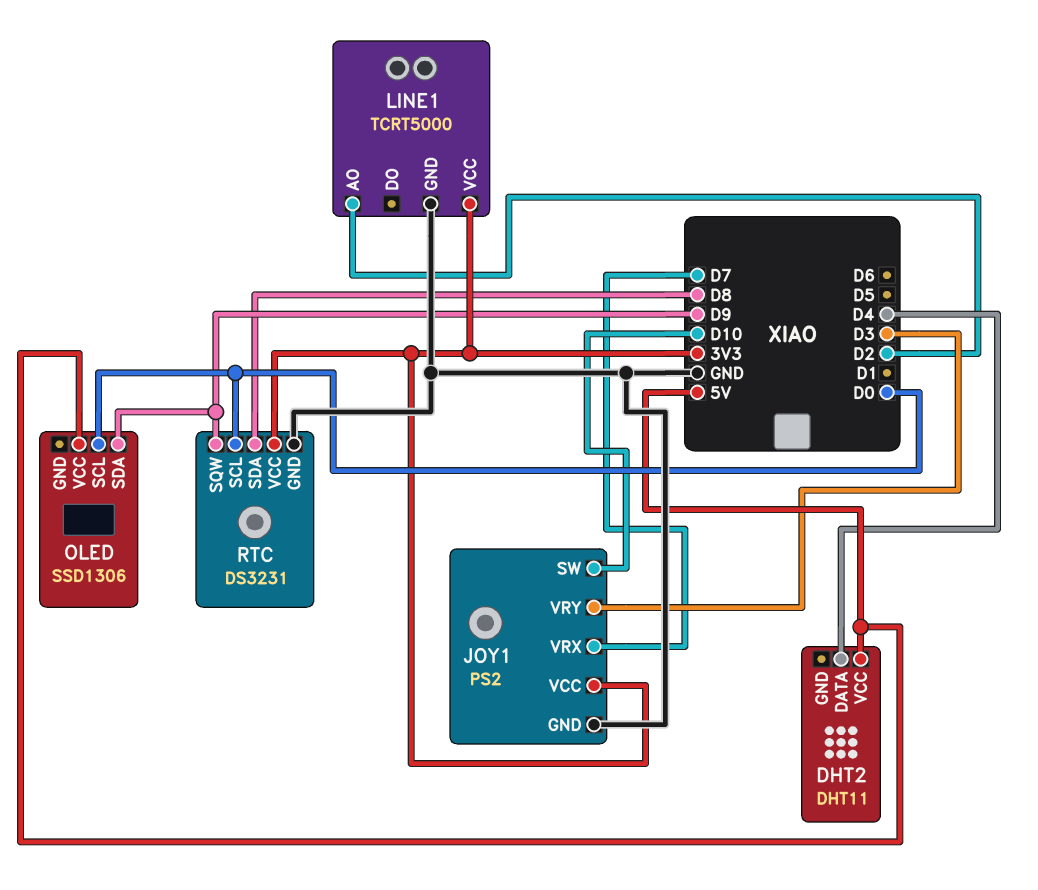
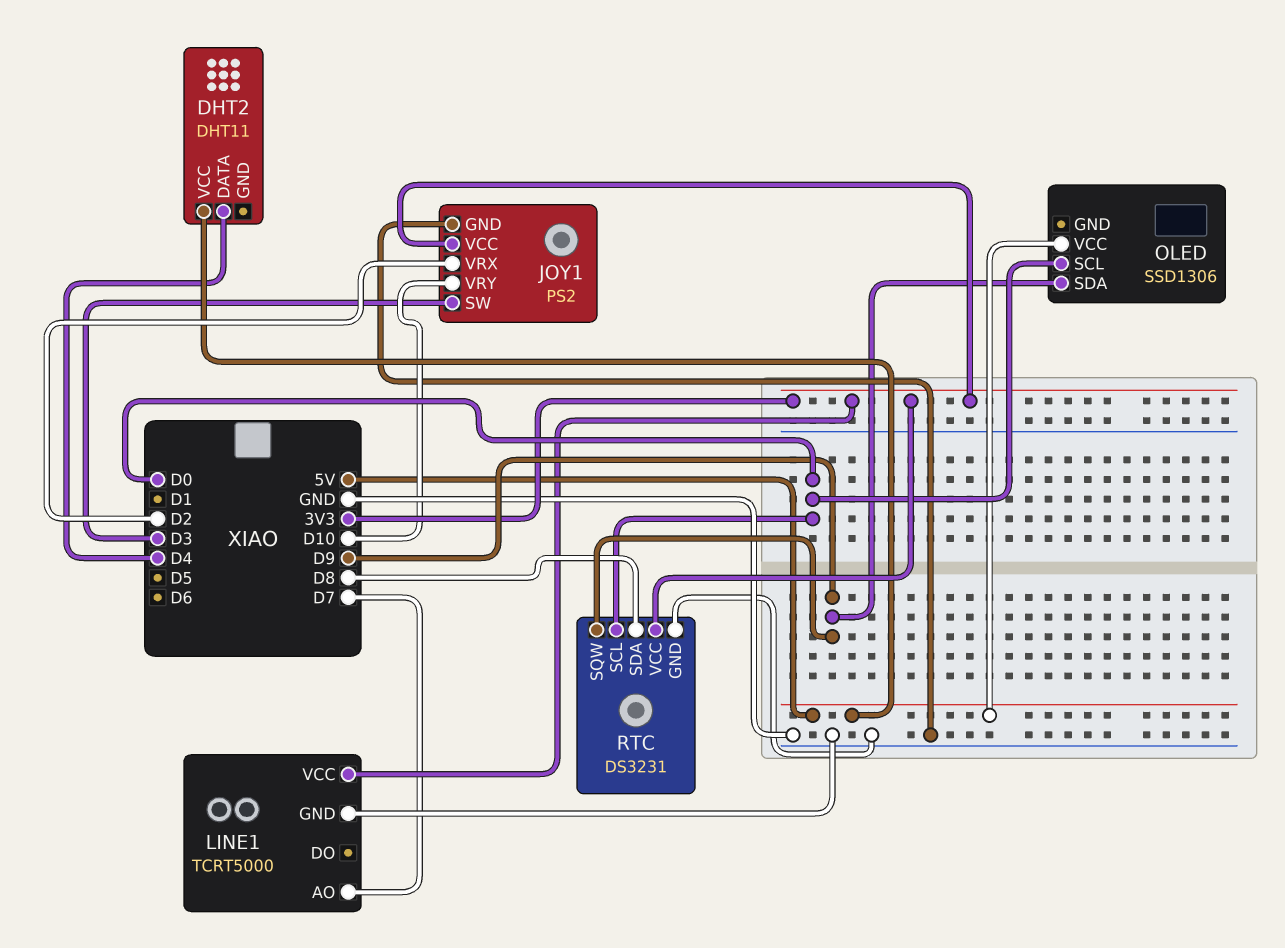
JOY1 pin SW: D10 -> D3
JOY1 pin VRX: D7 -> D2
JOY1 pin VRY: D3 -> D10
LINE1 pin AO: D2 -> D7

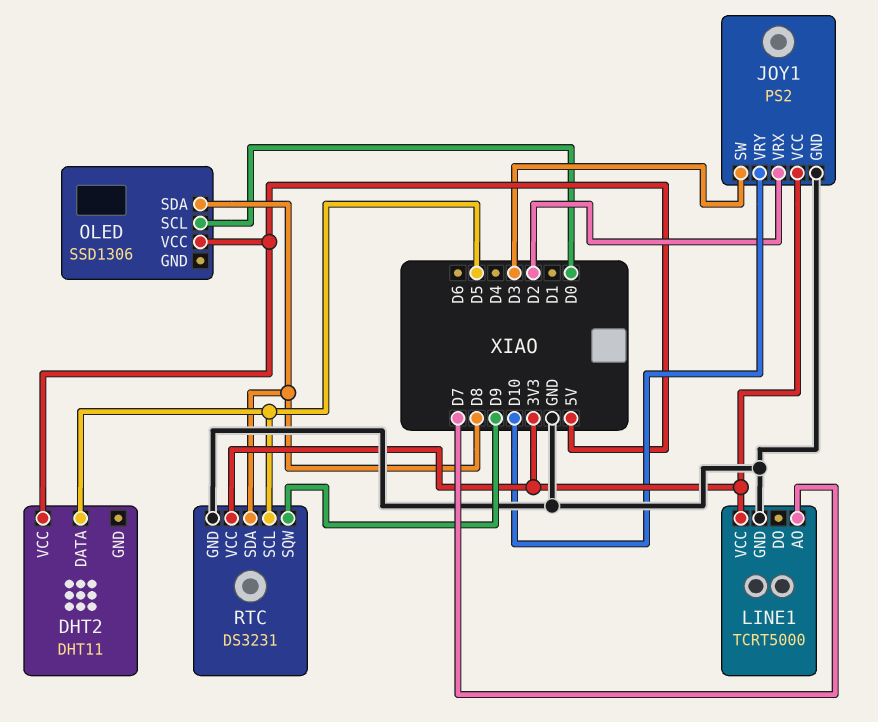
DHT2 pin DATA: D4 -> D5
OLED pin SDA: D9 -> D8
RTC pin SCL: D0 -> D5

